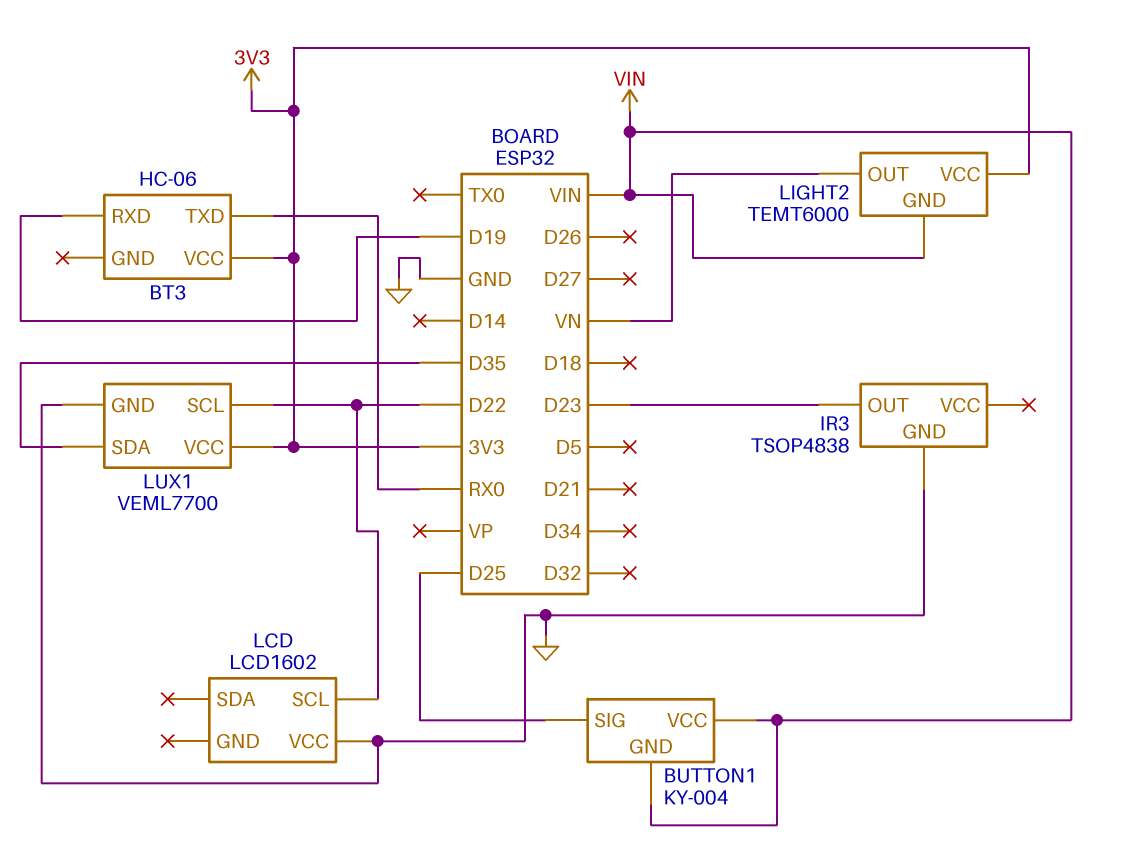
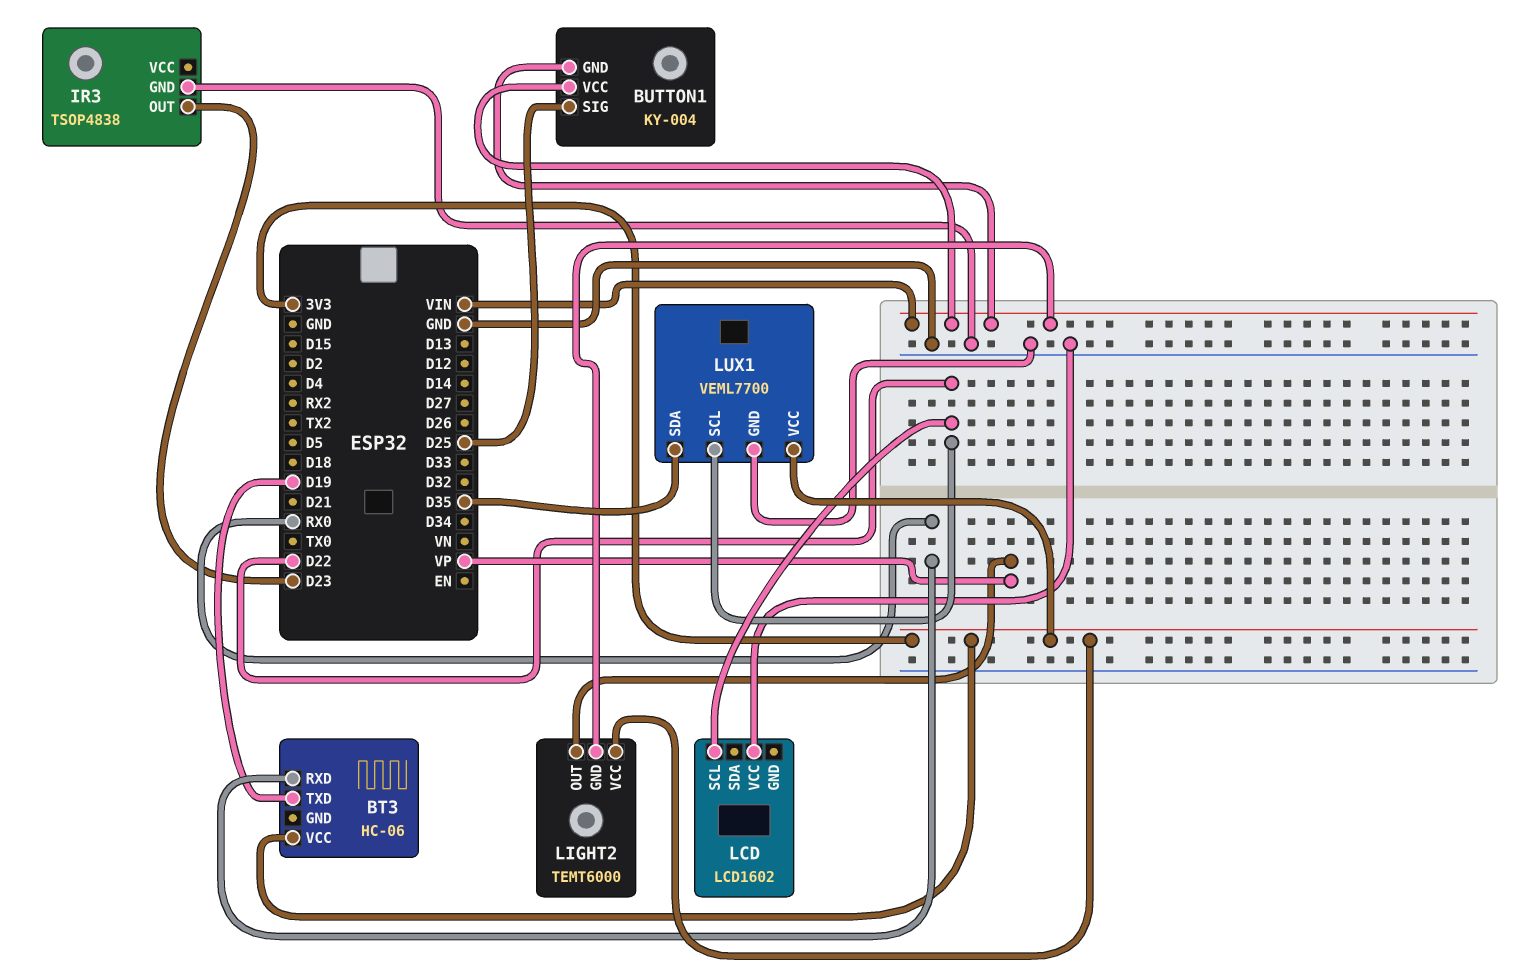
BT3 pin RXD: D19 -> RX0
BT3 pin TXD: RX0 -> D19
LIGHT2 pin OUT: VN -> VP

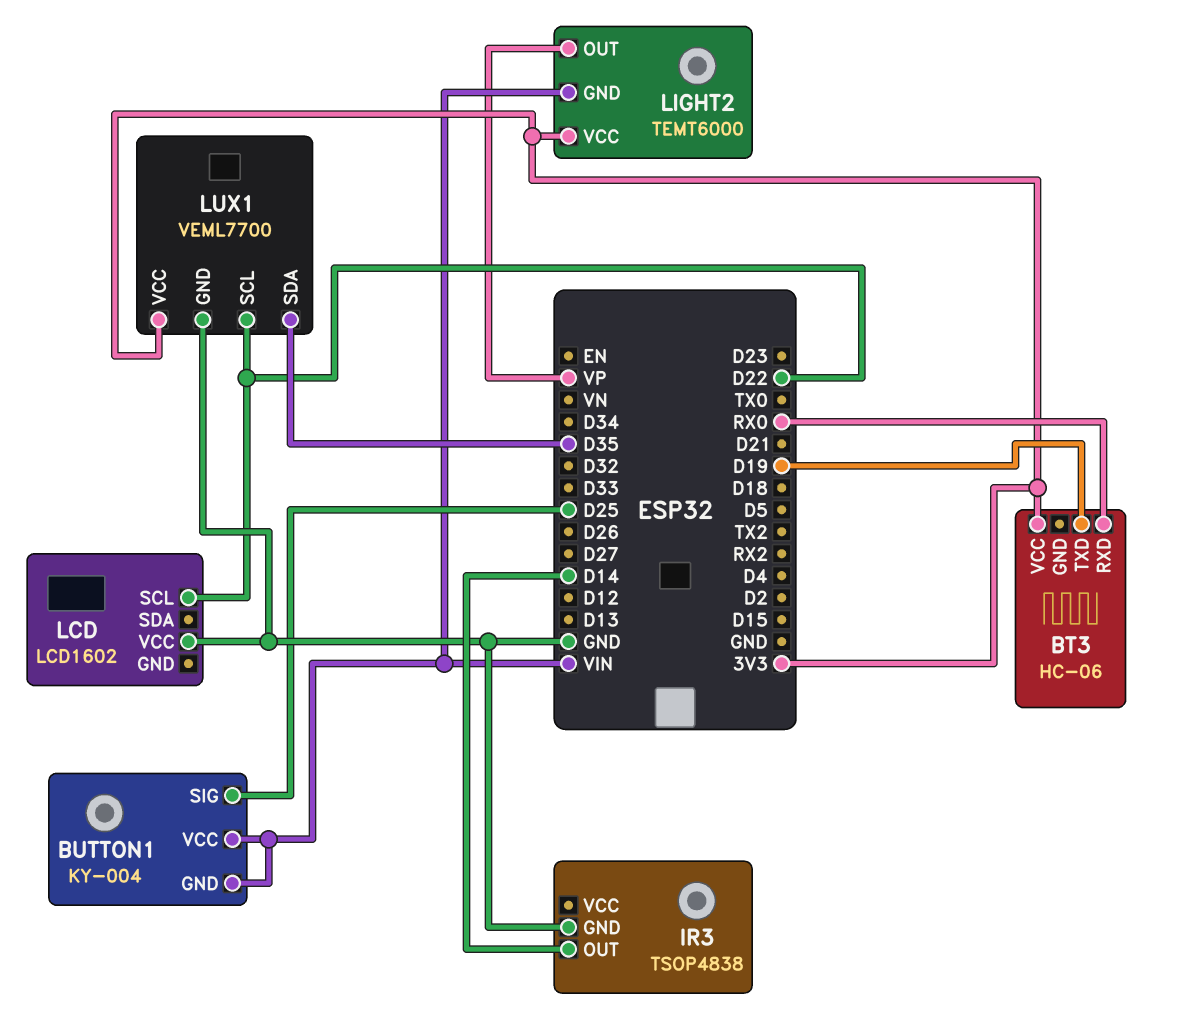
IR3 pin OUT: D23 -> D14

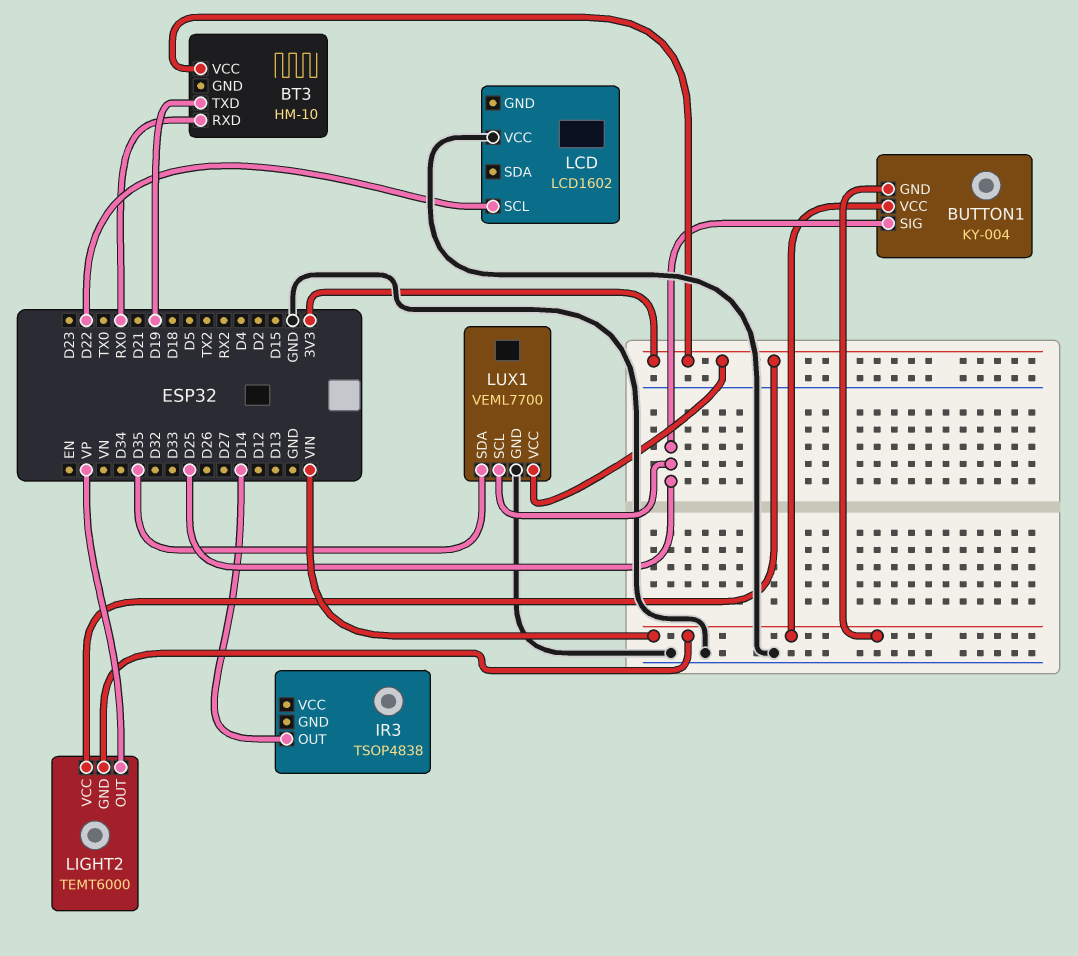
BT3: HC-06 -> HM-10
IR3 pin GND: GND -> none
LUX1 pin SCL: D22 -> D25

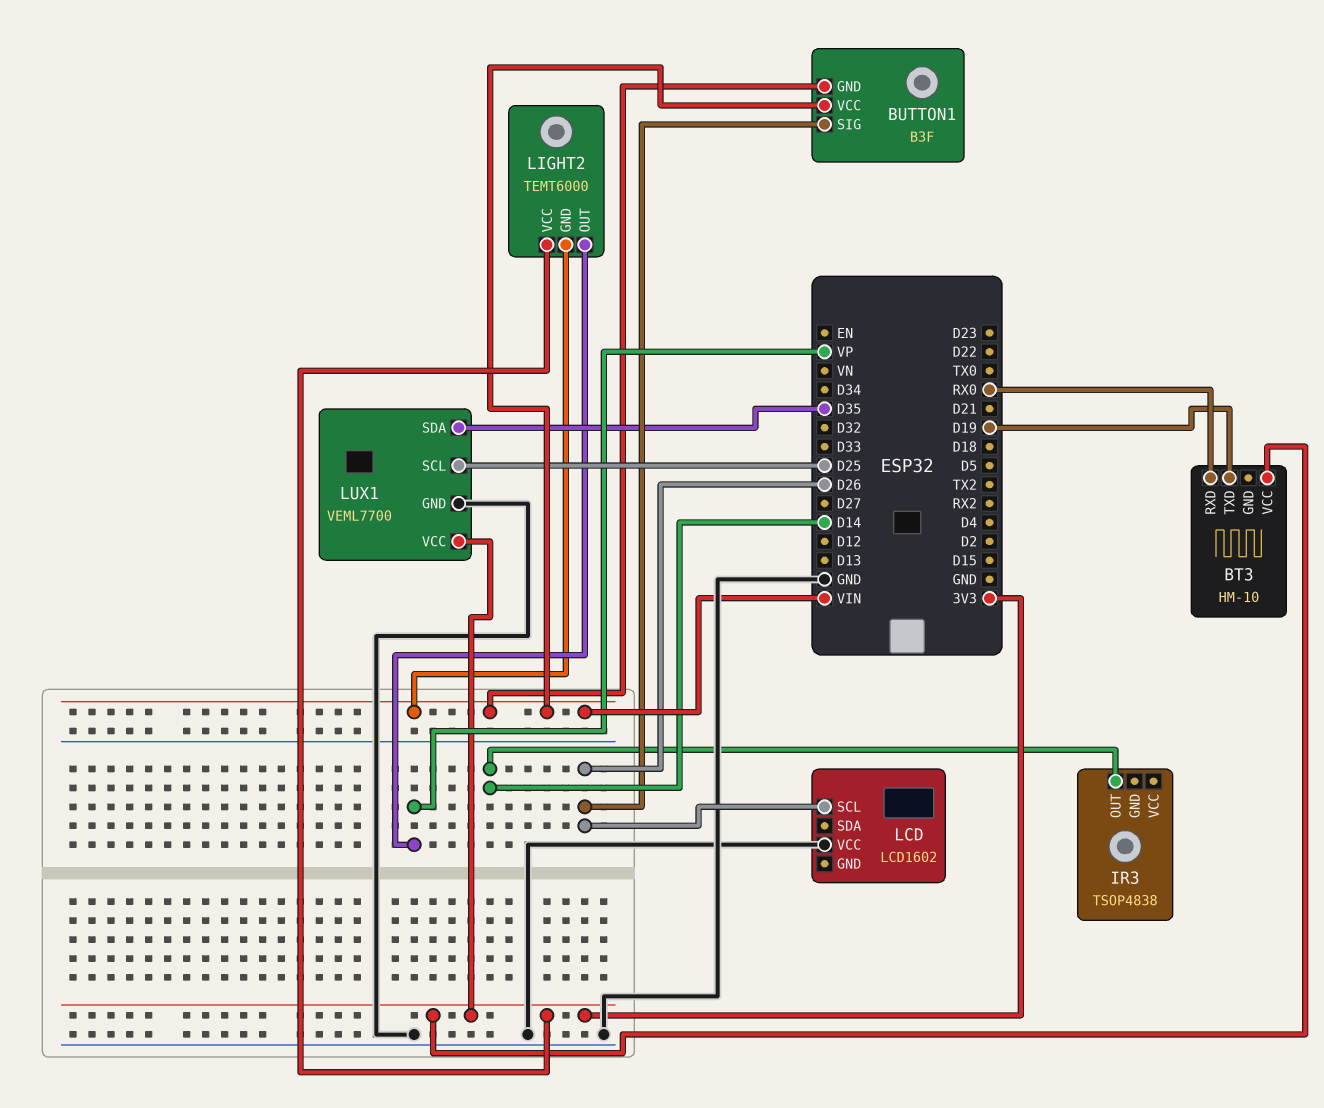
BUTTON1: KY-004 -> B3F
BUTTON1 pin SIG: D25 -> D26
LCD pin SCL: D22 -> D26

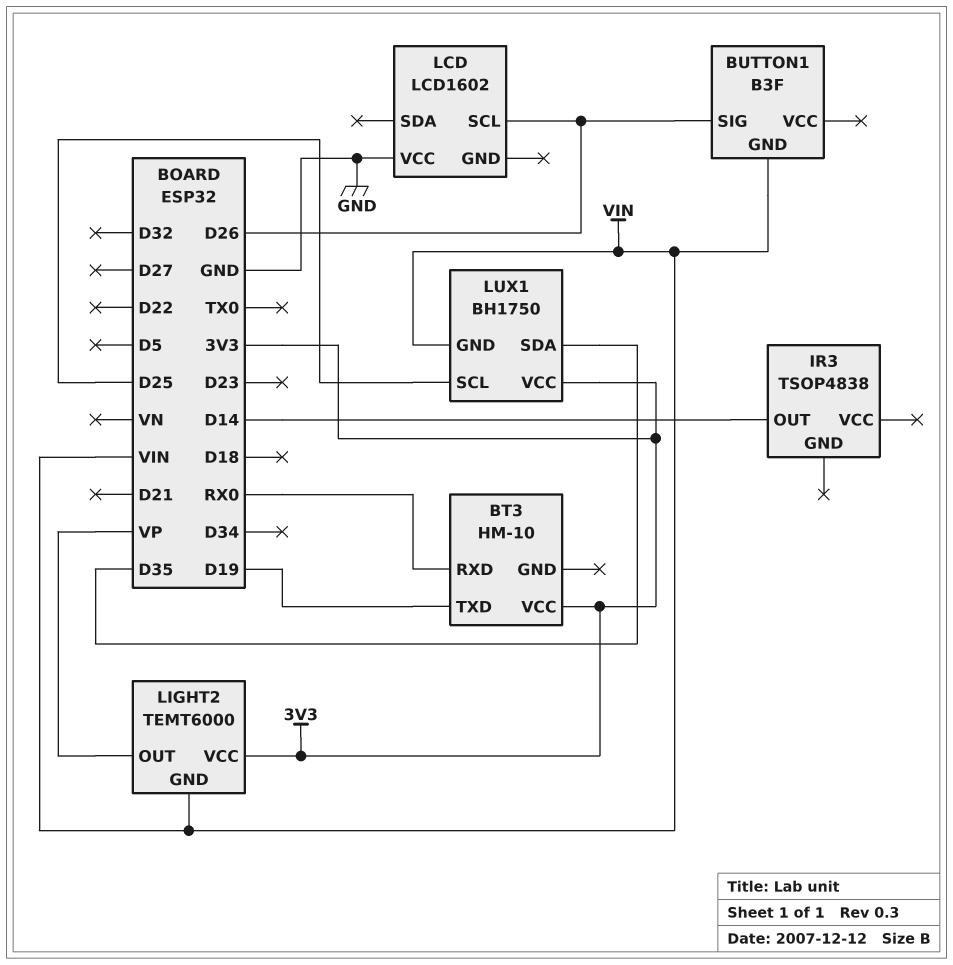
BUTTON1 pin VCC: VIN -> none
LUX1: VEML7700 -> BH1750
LUX1 pin GND: GND -> VIN

